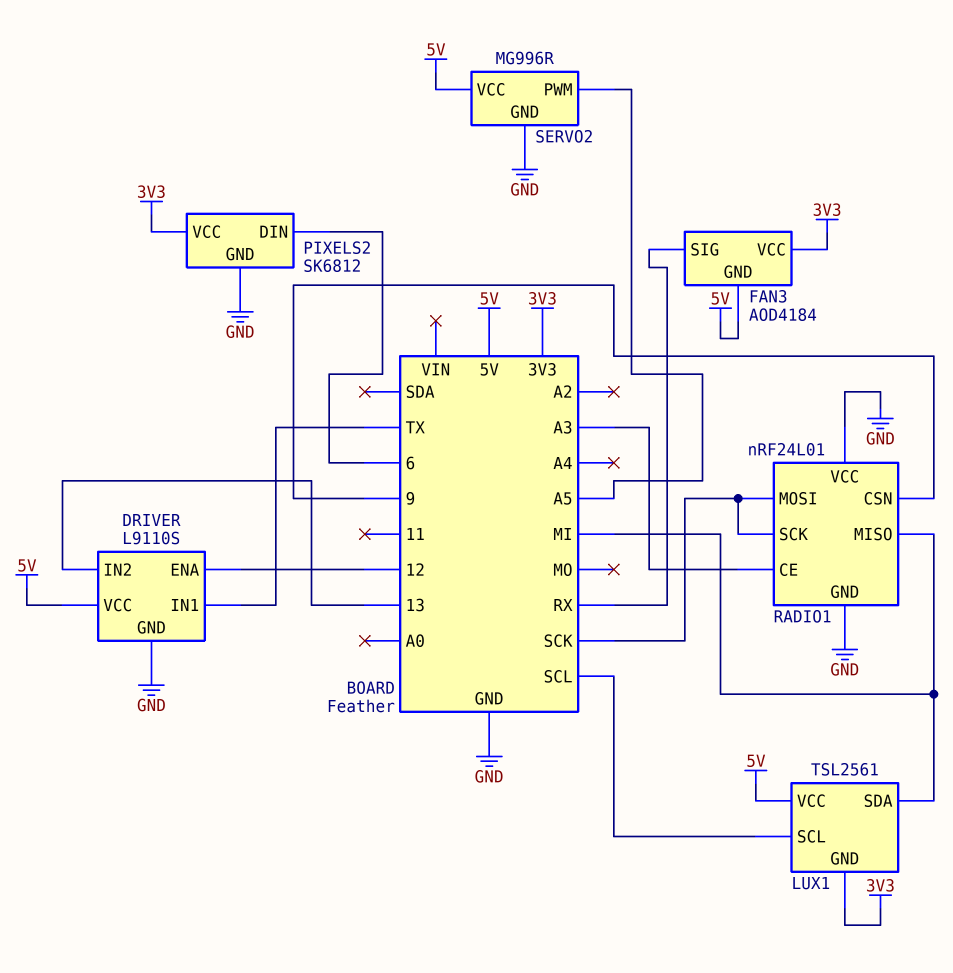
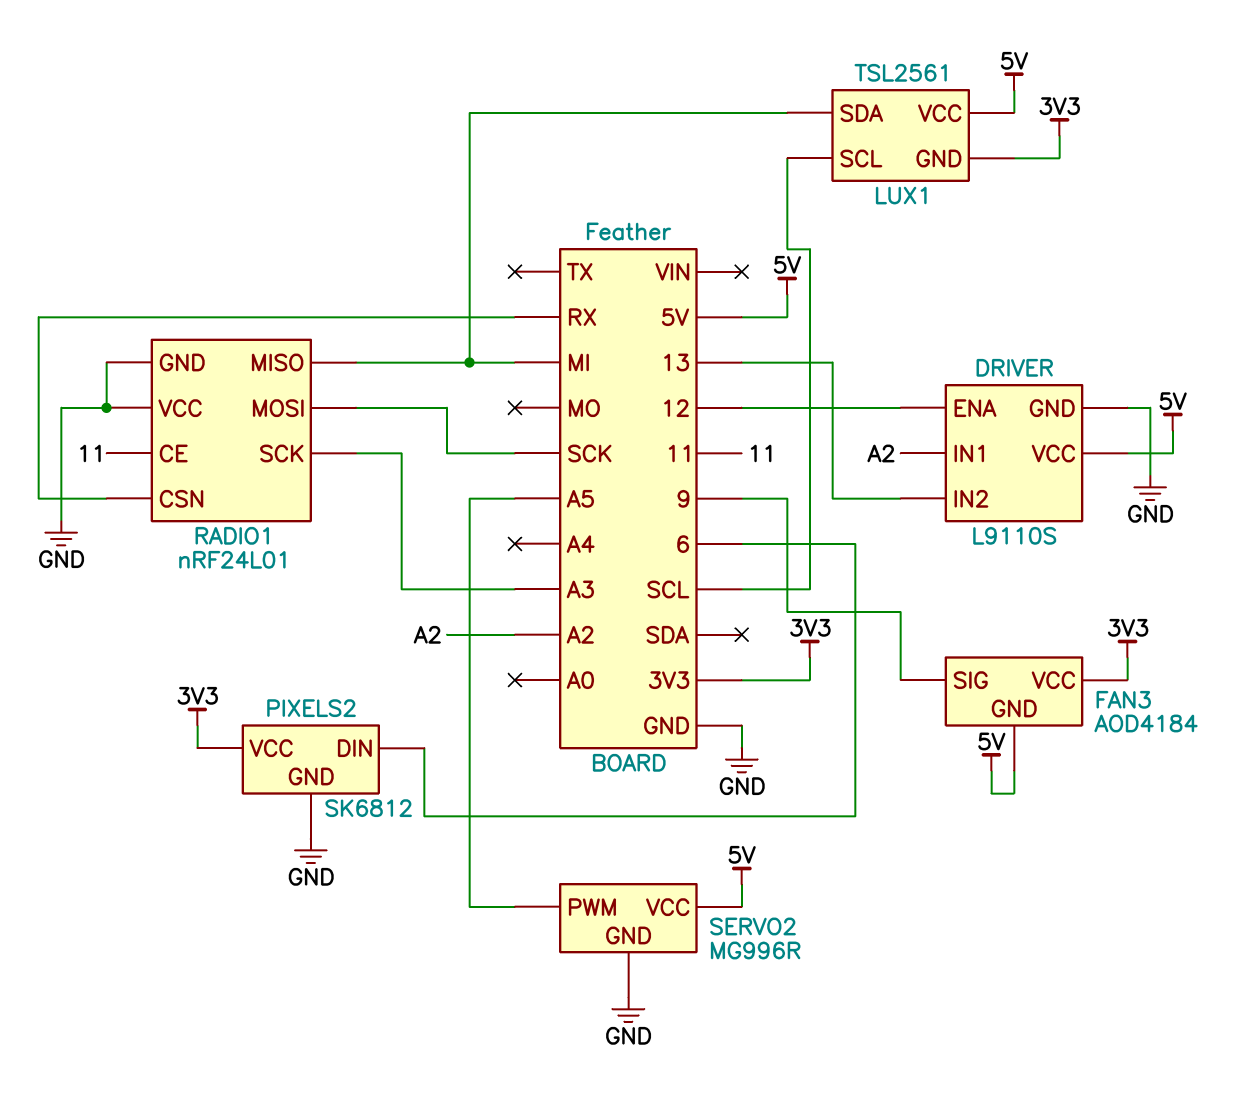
DRIVER pin IN1: TX -> A2
FAN3 pin SIG: RX -> 9
RADIO1 pin CE: A3 -> 11
RADIO1 pin CSN: 9 -> RX
RADIO1 pin SCK: SCK -> A3

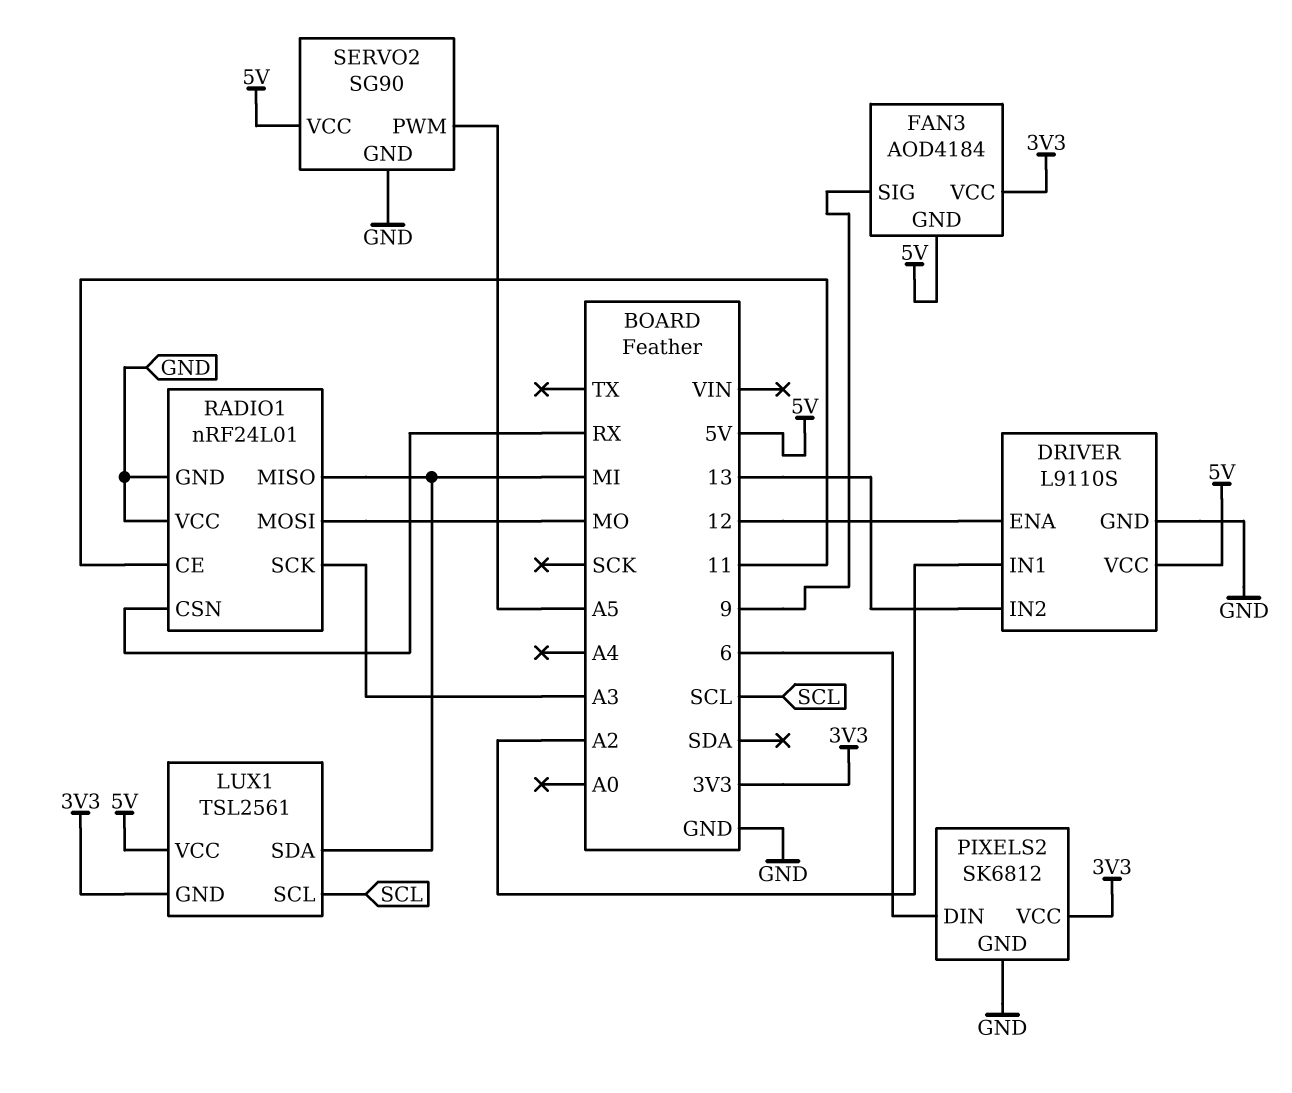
RADIO1 pin MOSI: SCK -> MO
SERVO2: MG996R -> SG90

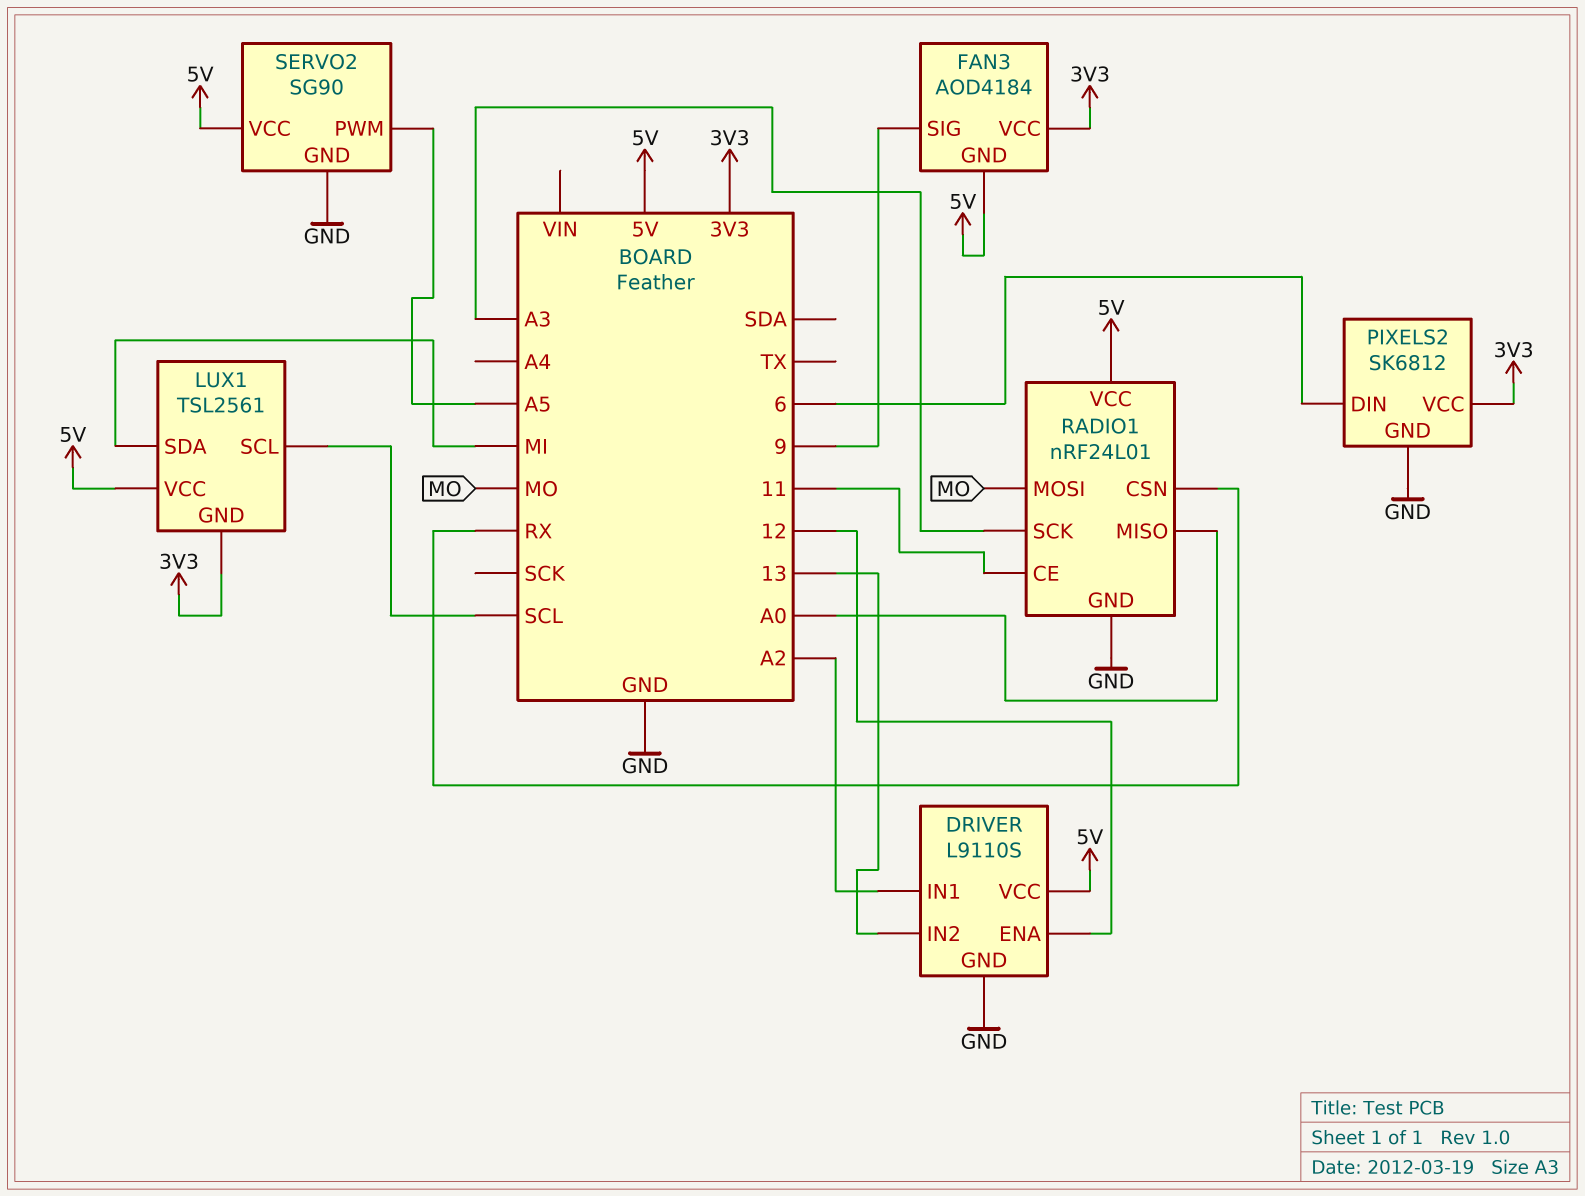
RADIO1 pin MISO: MI -> A0
RADIO1 pin VCC: GND -> 5V

